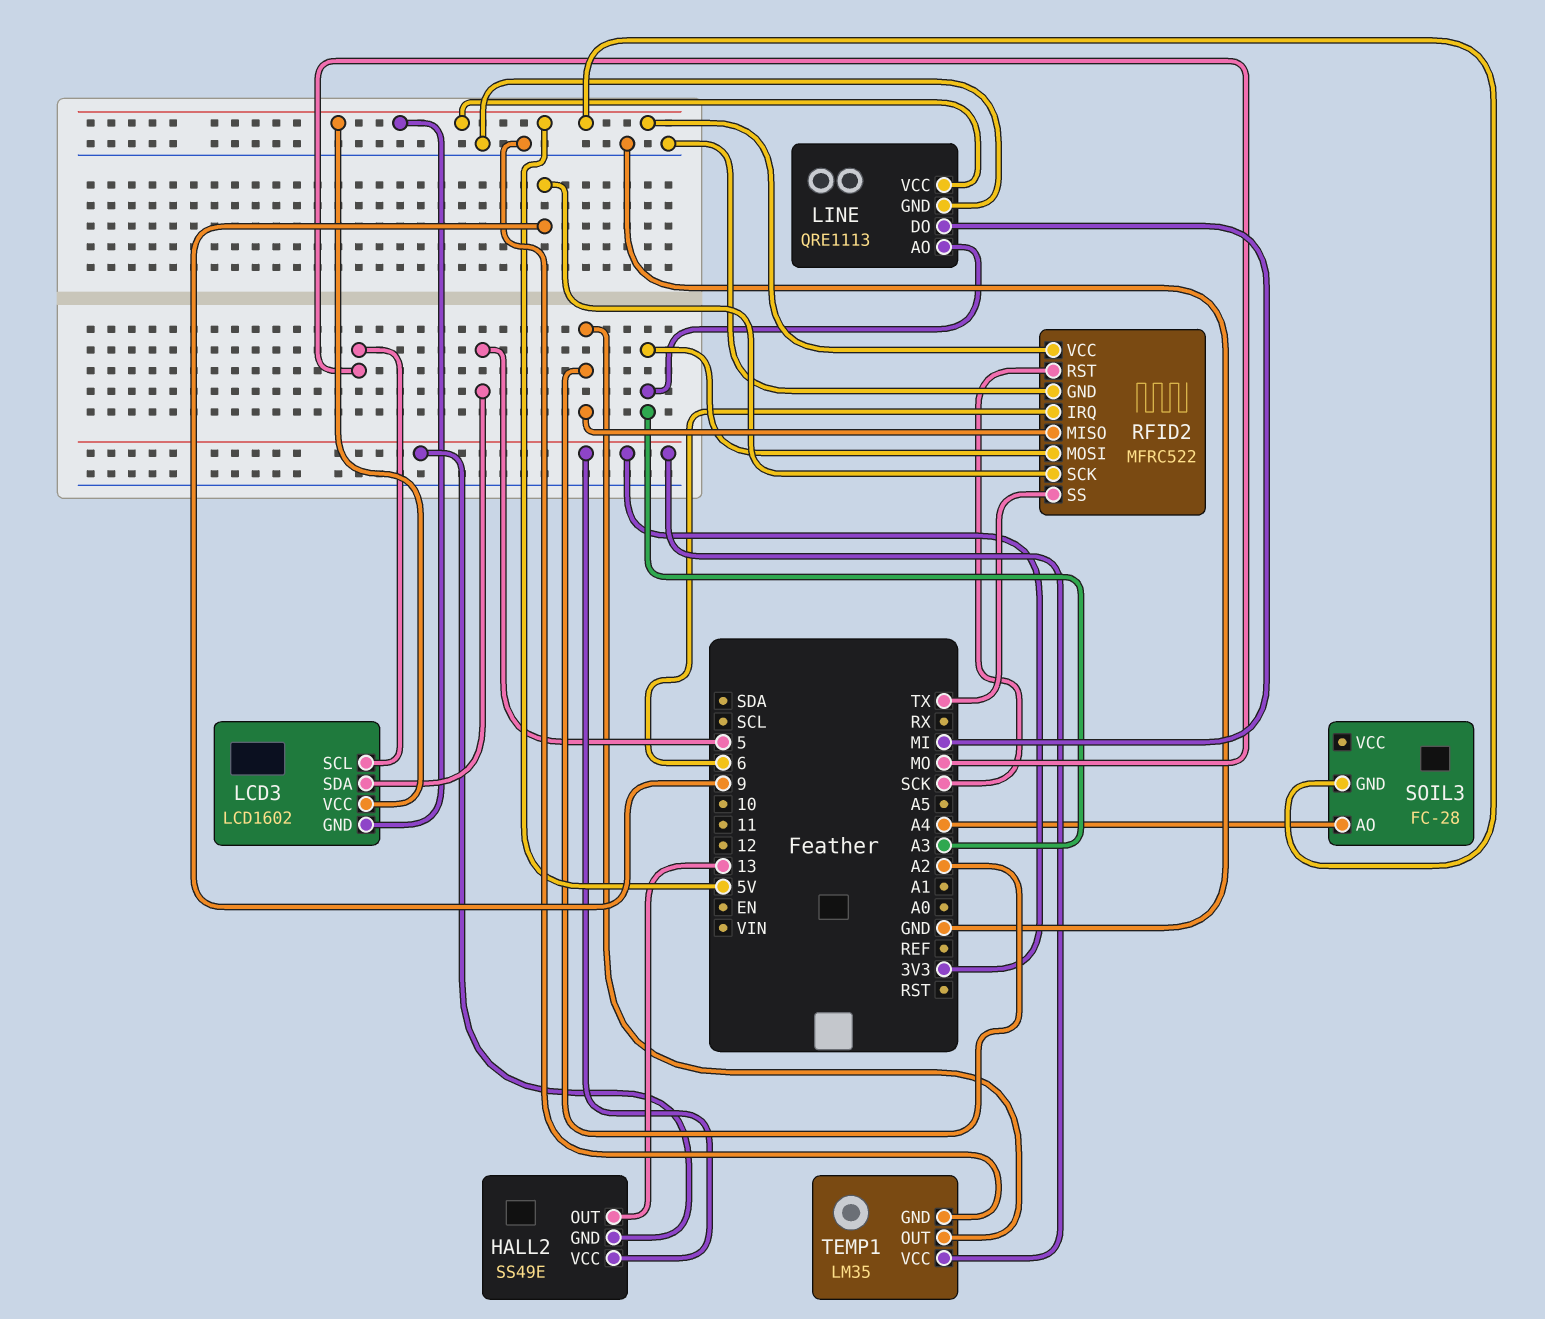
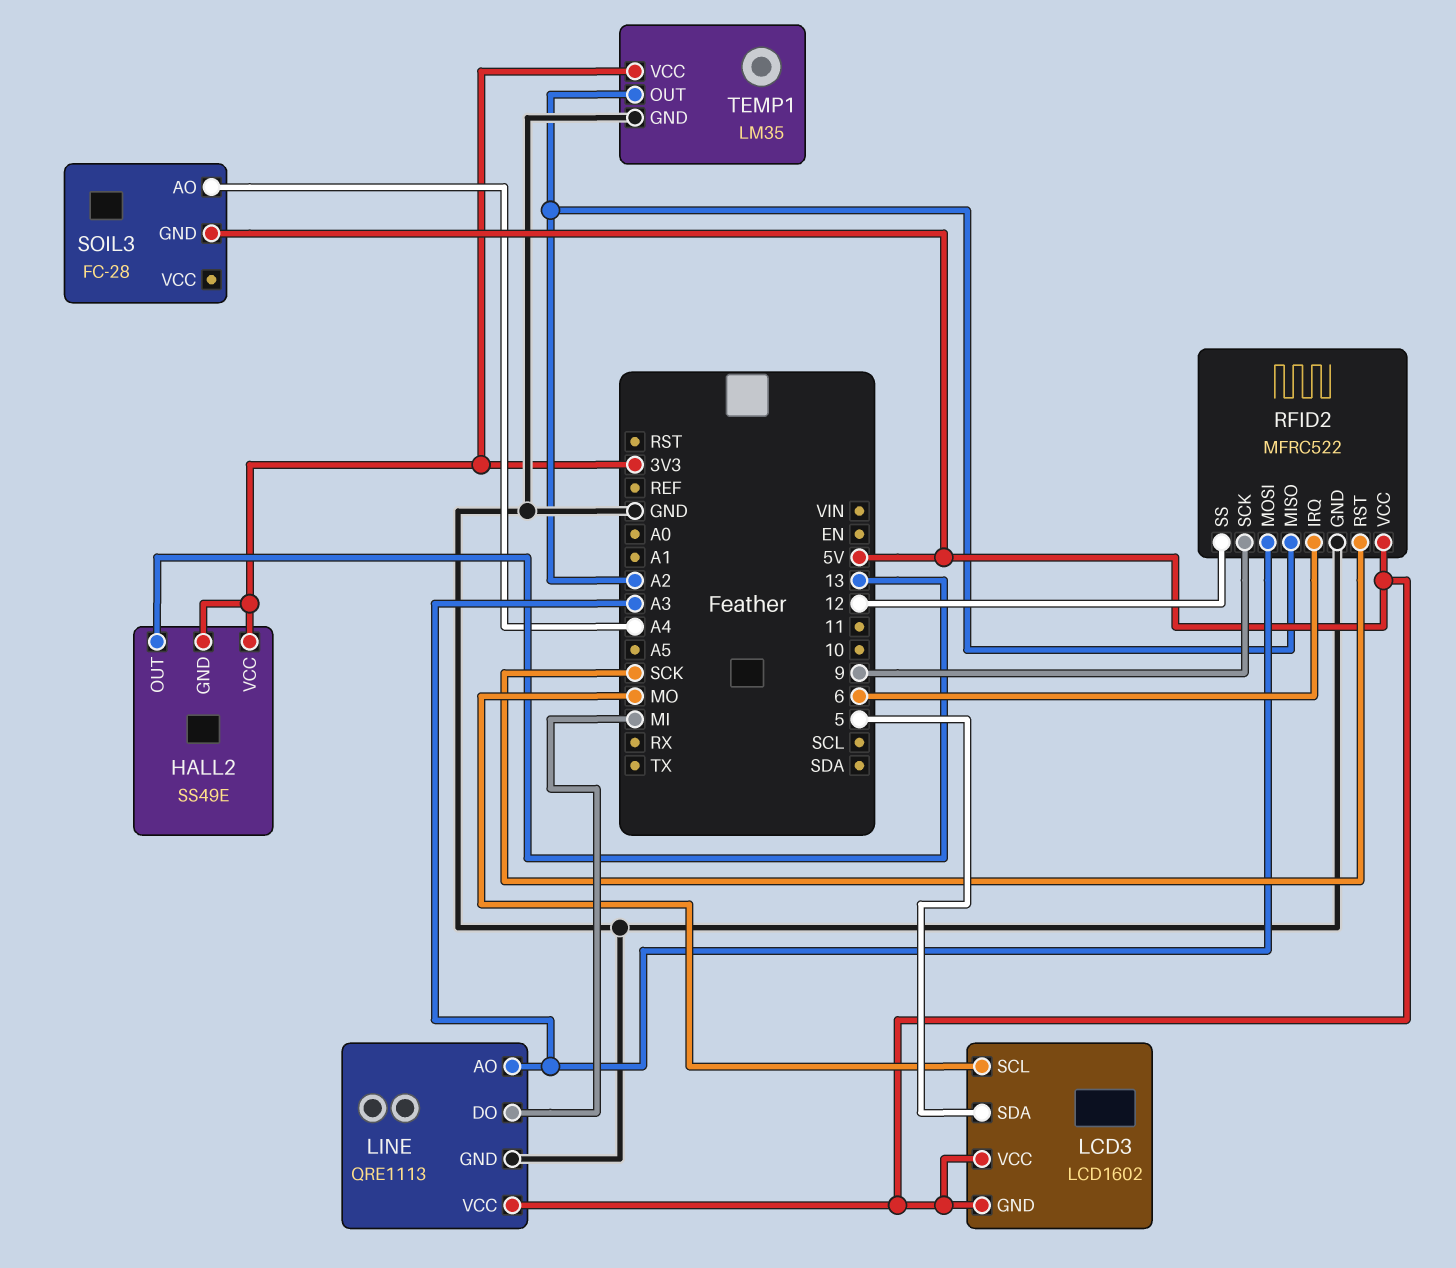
RFID2 pin SS: TX -> 12

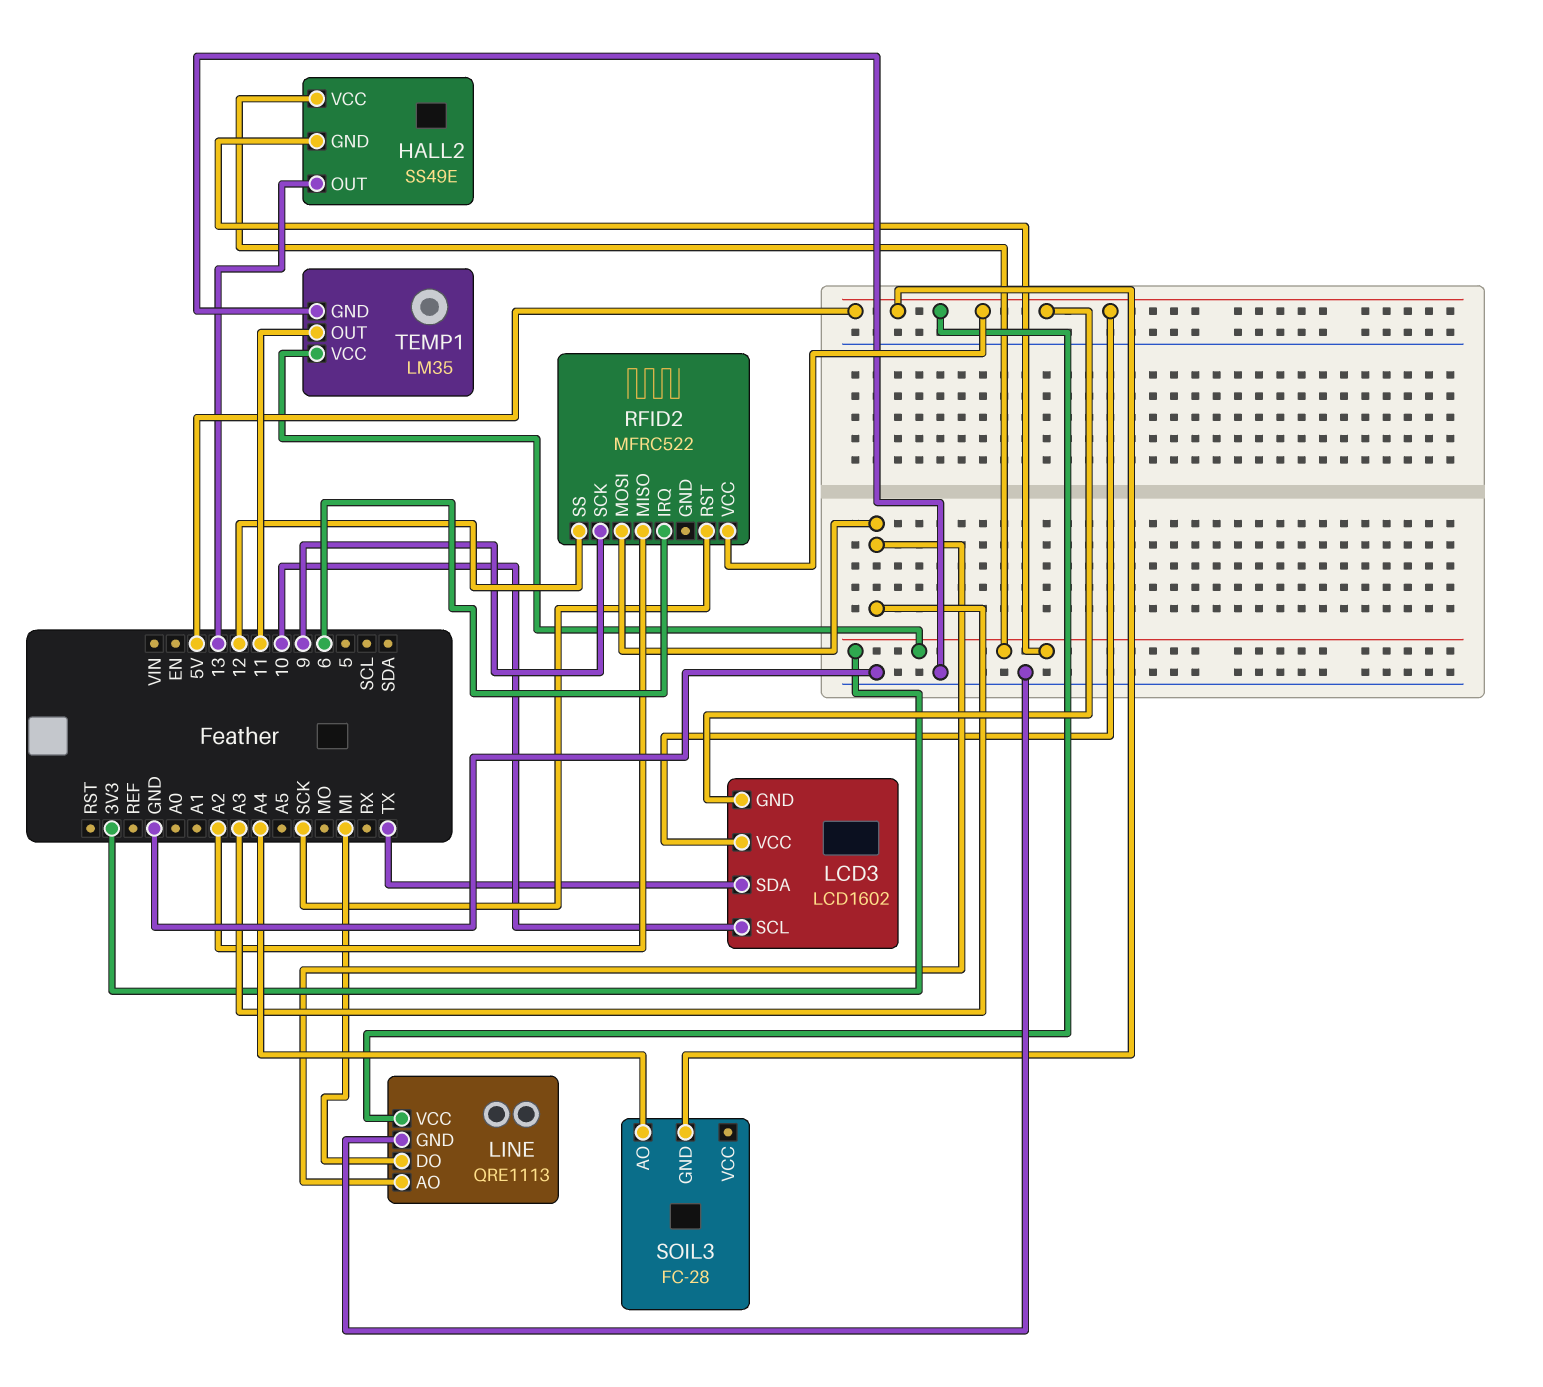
LCD3 pin SCL: MO -> 10
LCD3 pin SDA: 5 -> TX
RFID2 pin GND: GND -> none
TEMP1 pin OUT: A2 -> 11

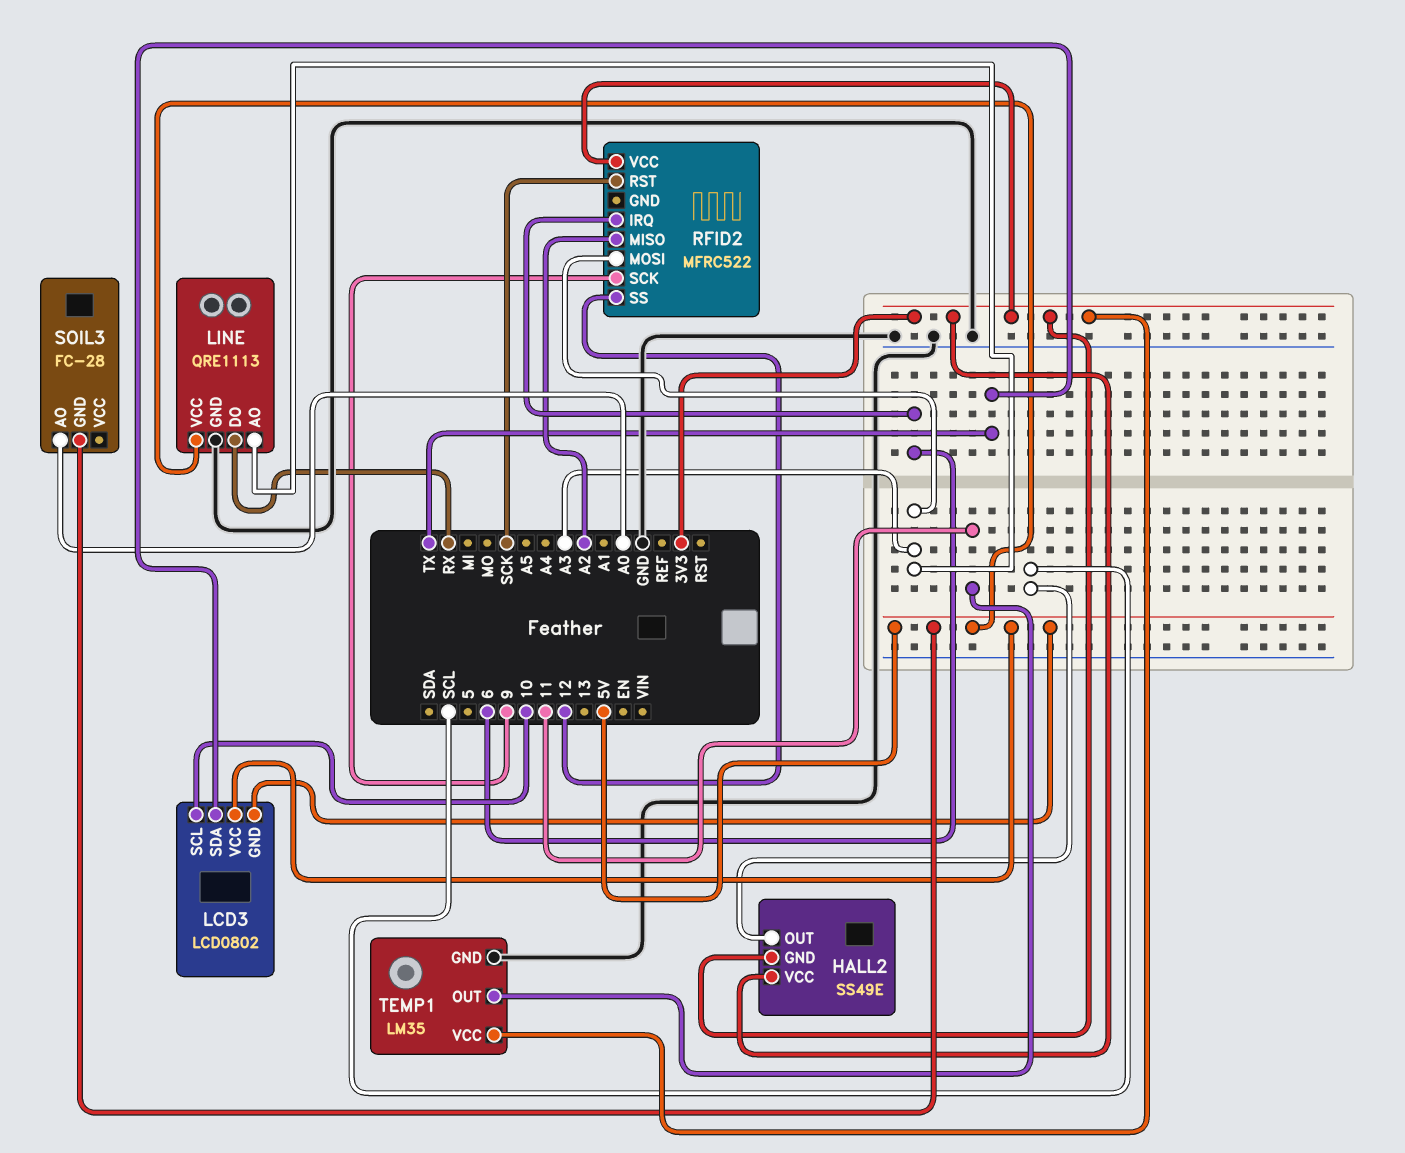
HALL2 pin OUT: 13 -> SCL
LCD3: LCD1602 -> LCD0802
LINE pin DO: MI -> RX
RFID2 pin VCC: 5V -> 3V3
SOIL3 pin AO: A4 -> A0

